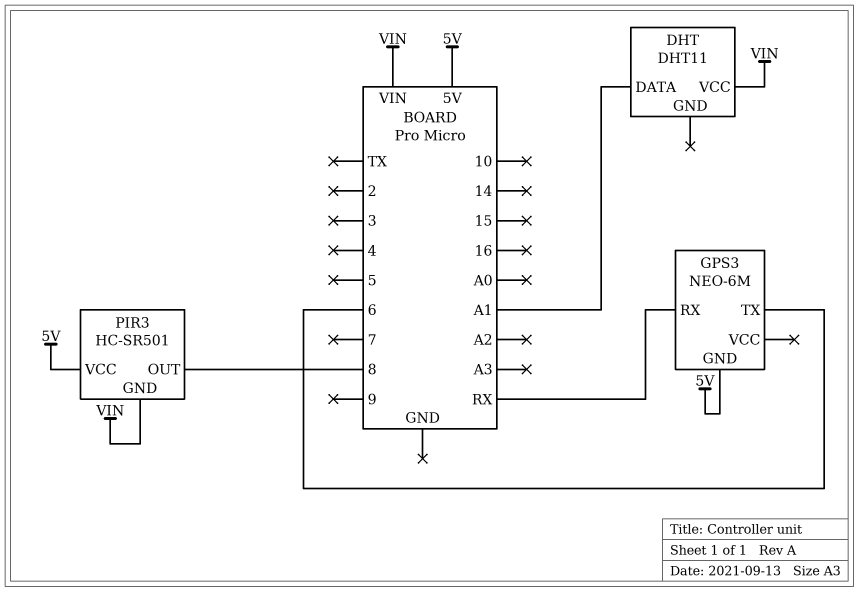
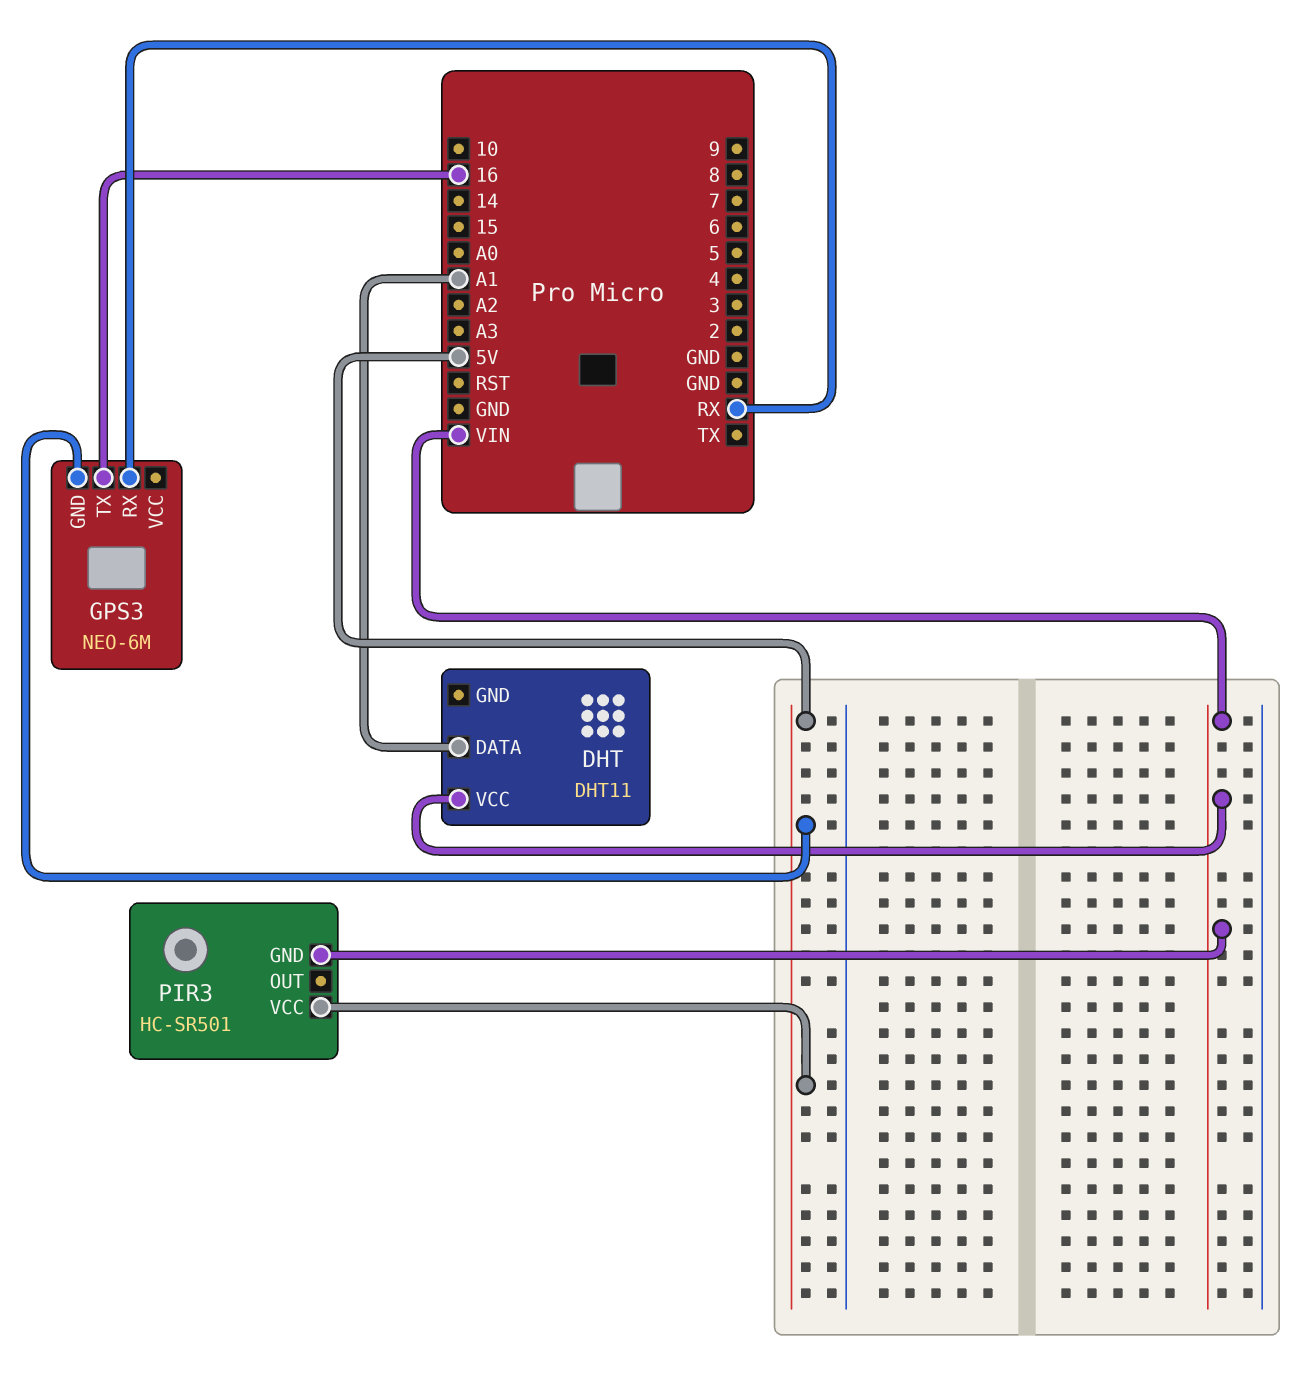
GPS3 pin TX: 6 -> 16
PIR3 pin OUT: 8 -> none

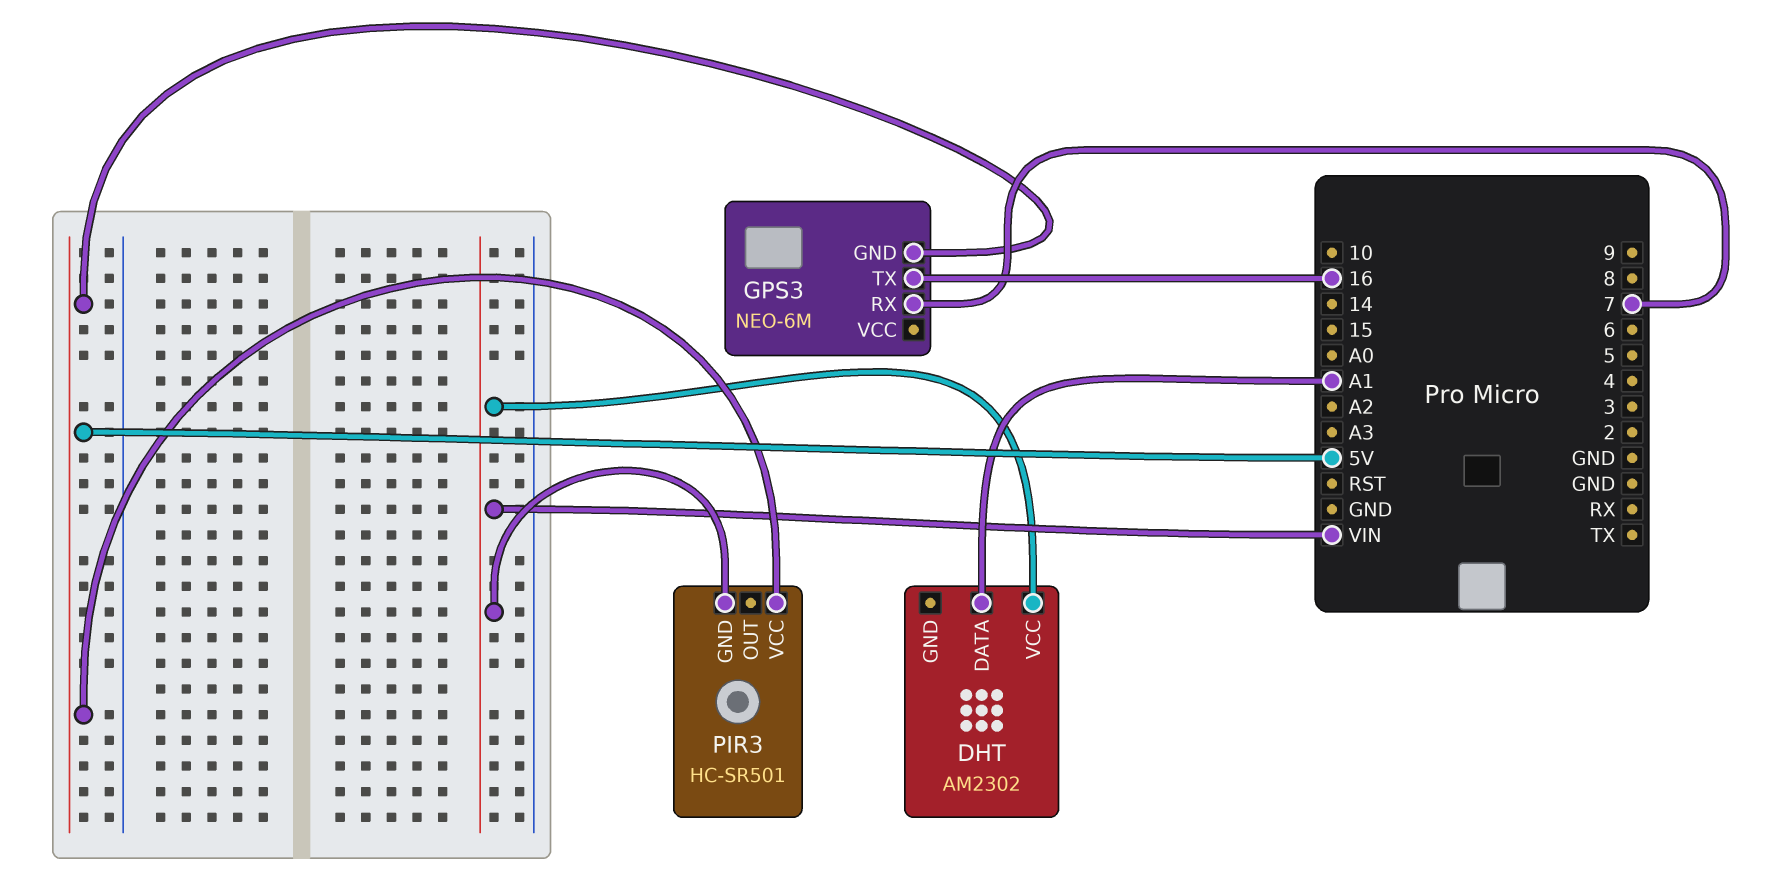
DHT: DHT11 -> AM2302
GPS3 pin RX: RX -> 7

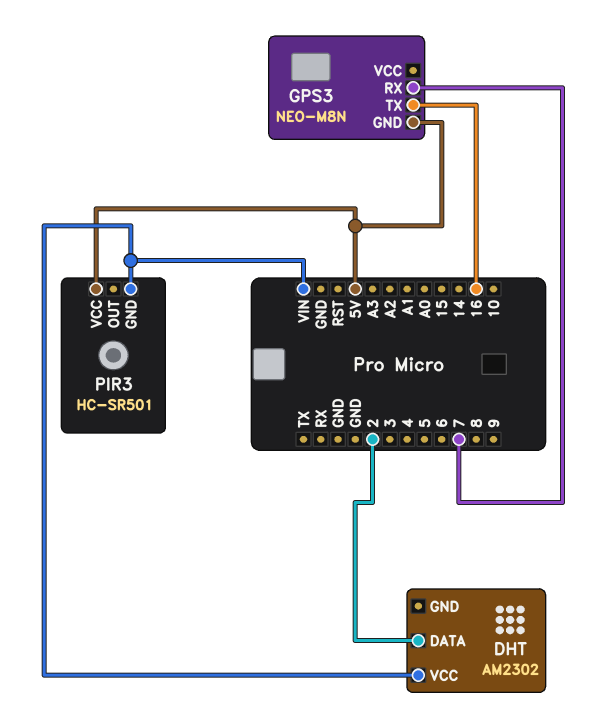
DHT pin DATA: A1 -> 2
GPS3: NEO-6M -> NEO-M8N

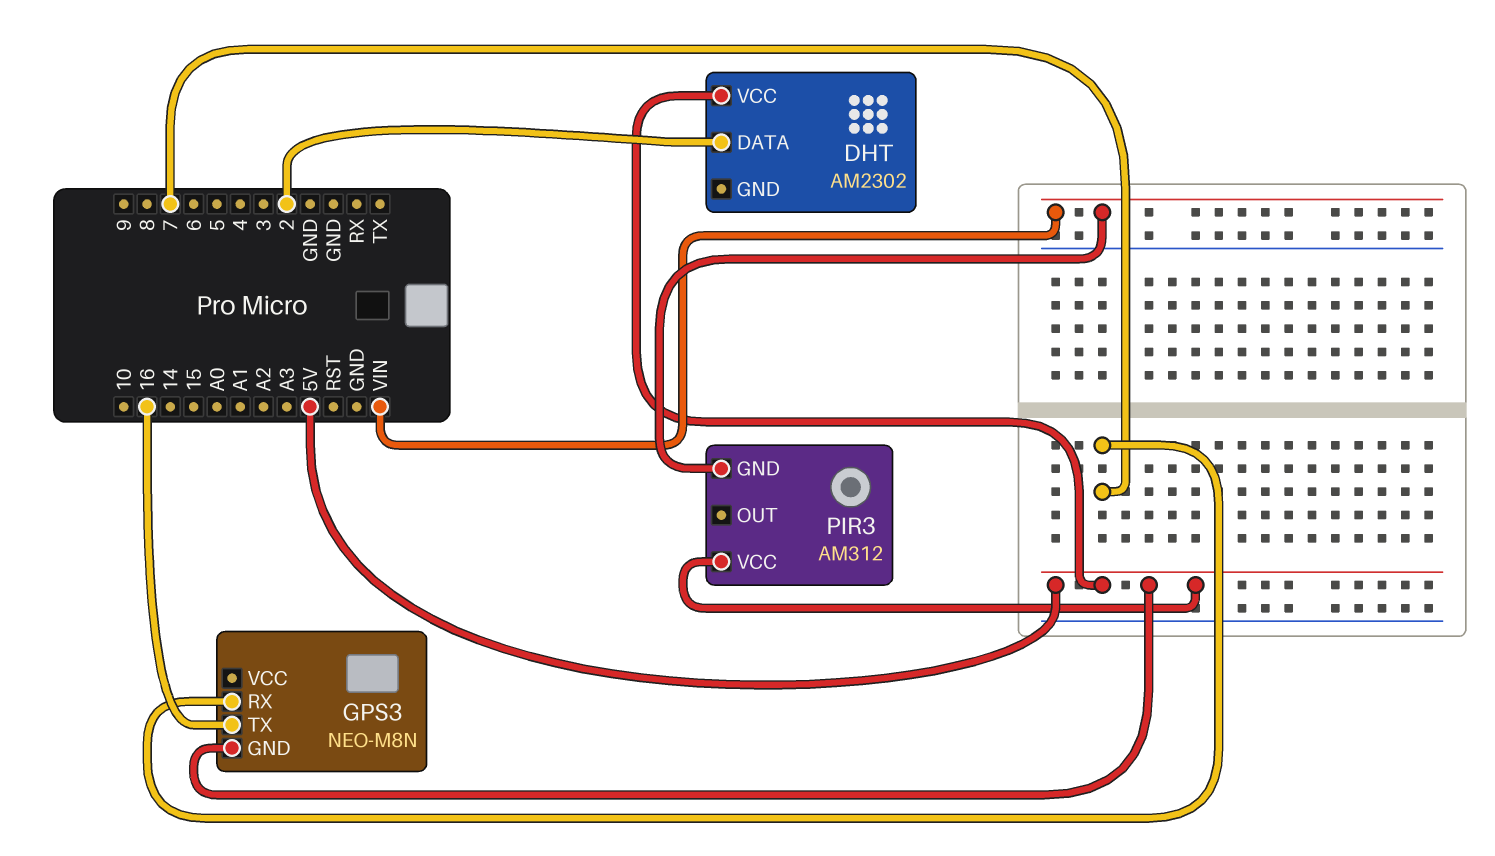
DHT pin VCC: VIN -> 5V
PIR3: HC-SR501 -> AM312

